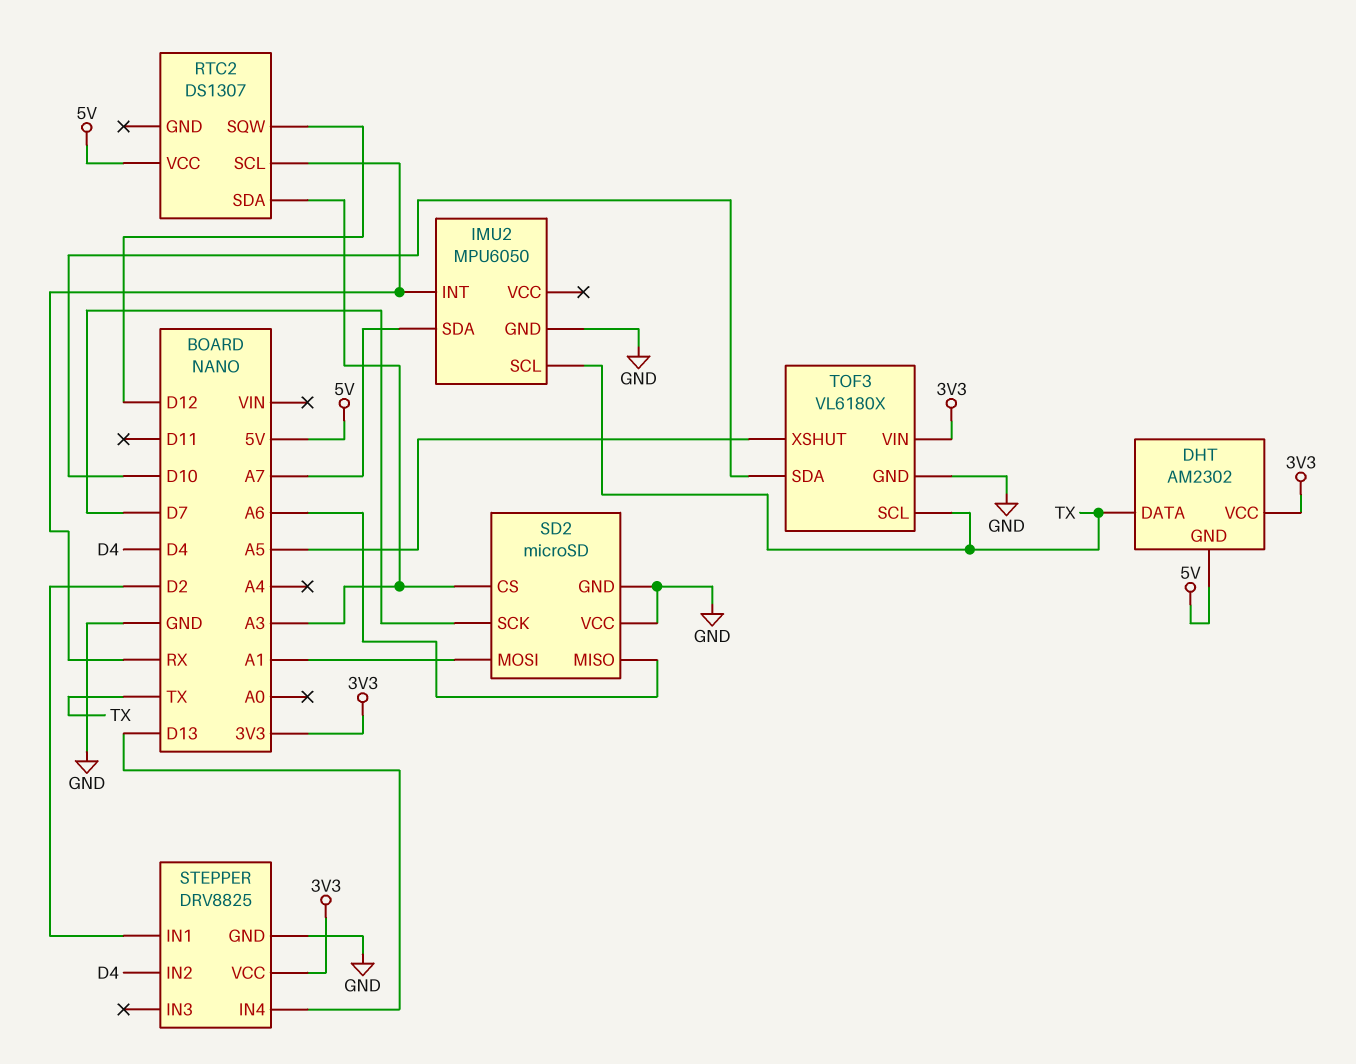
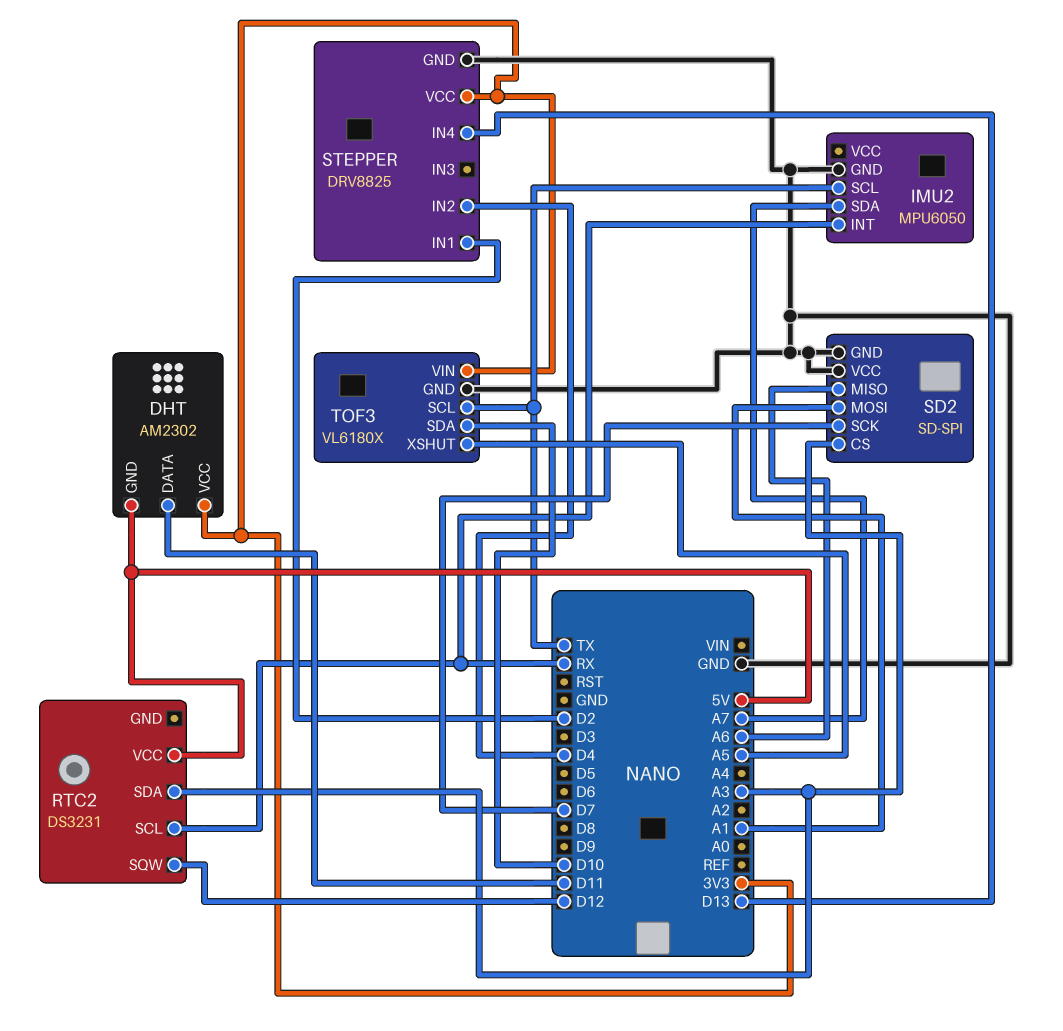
DHT pin DATA: TX -> D11
RTC2: DS1307 -> DS3231
SD2: microSD -> SD-SPI

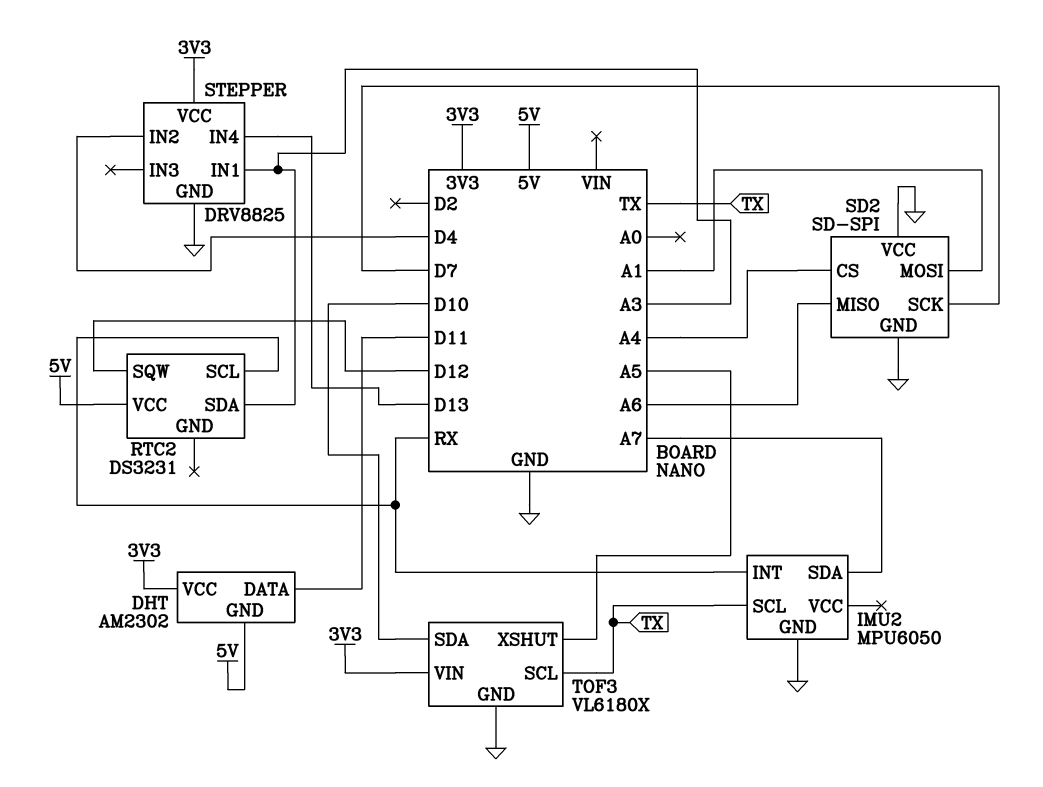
SD2 pin CS: A3 -> A4
STEPPER pin IN1: D2 -> A3

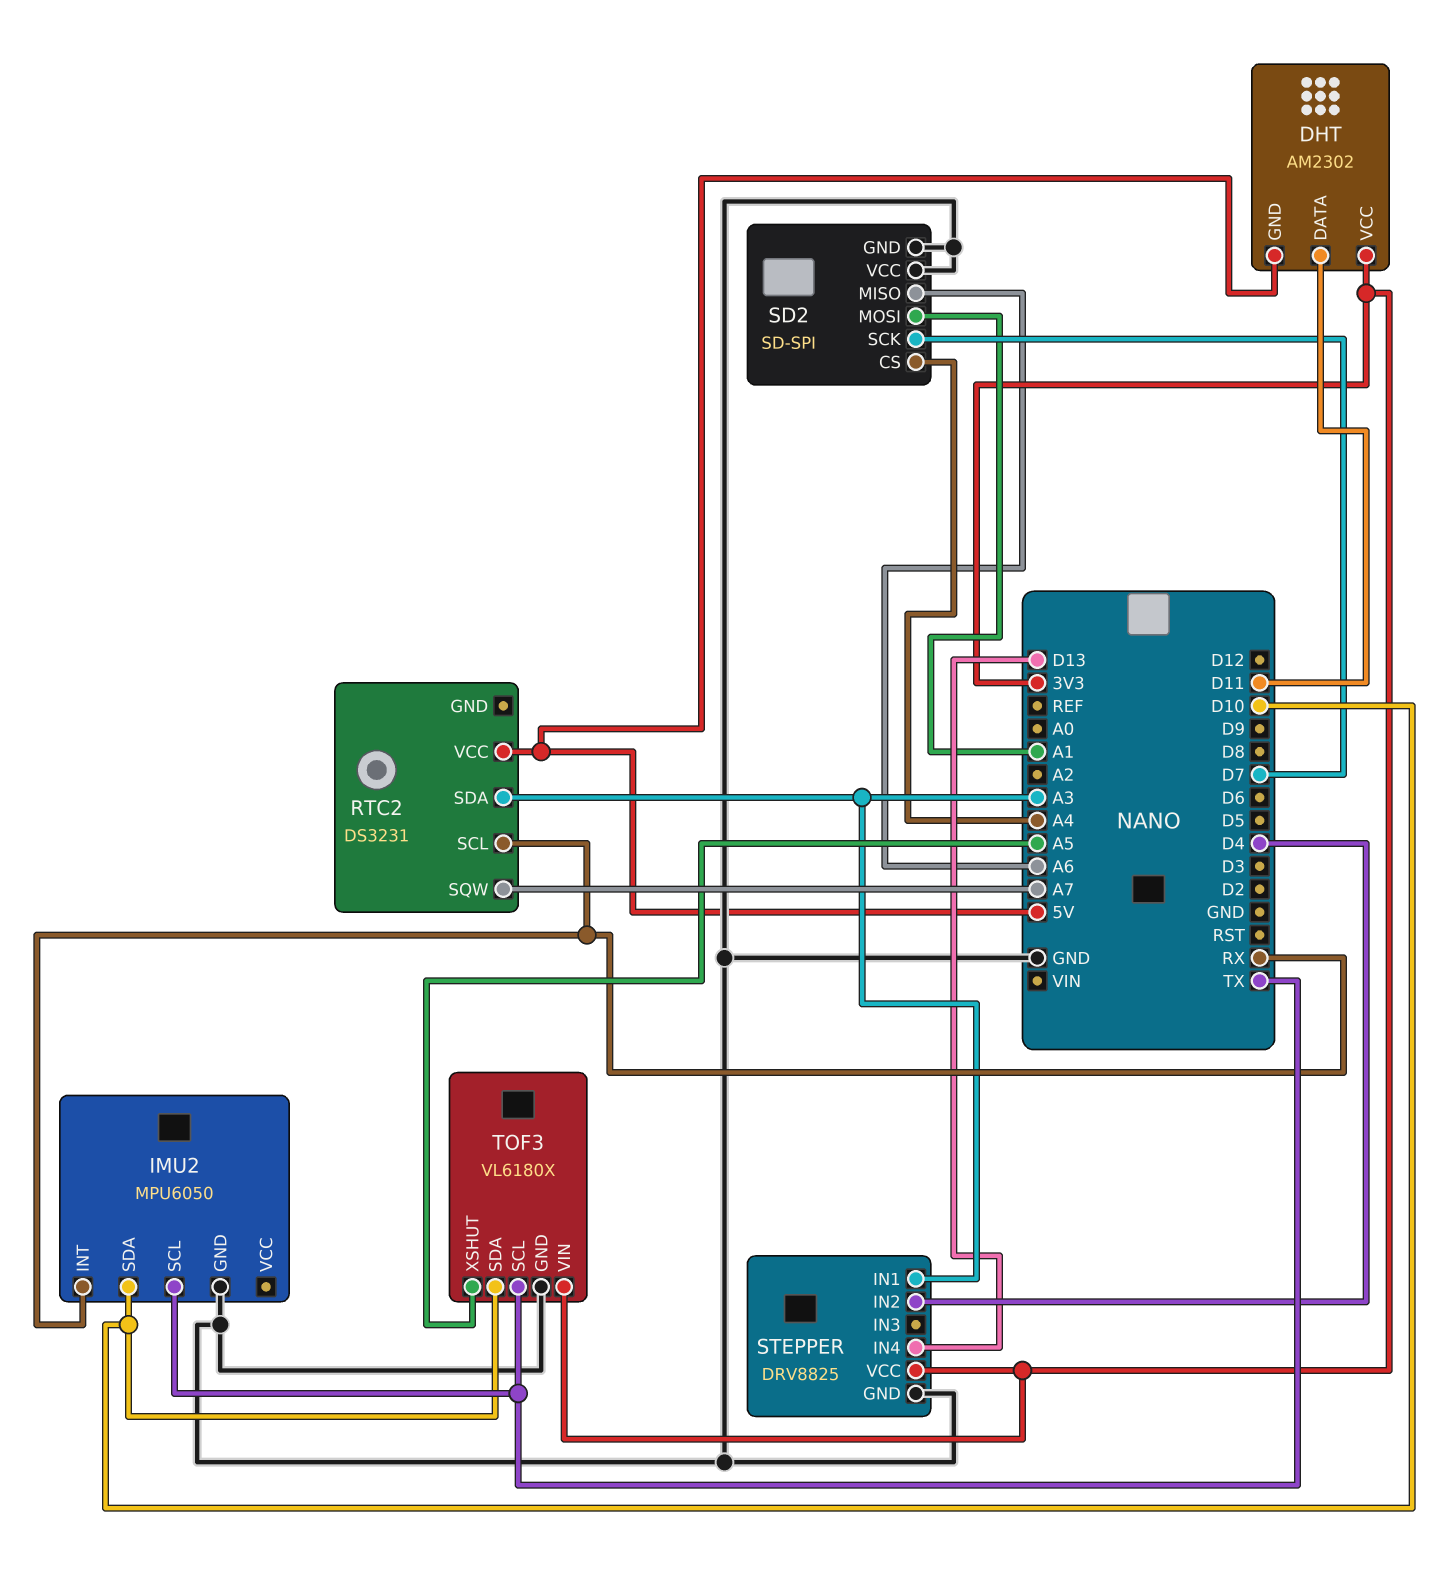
IMU2 pin SDA: A7 -> D10
RTC2 pin SQW: D12 -> A7

